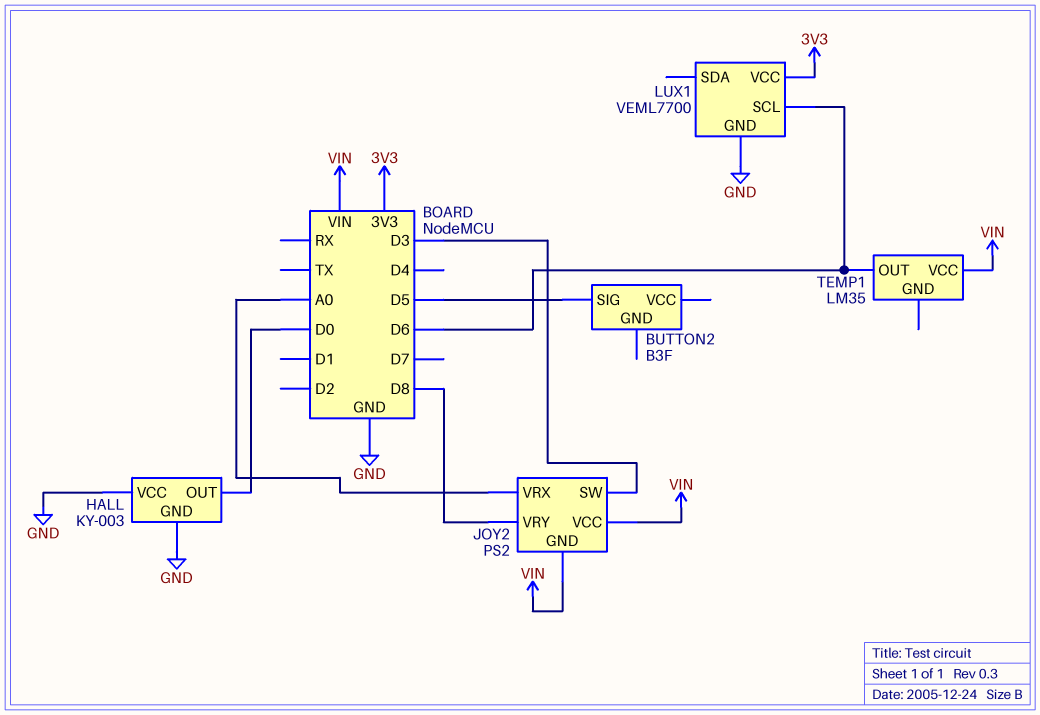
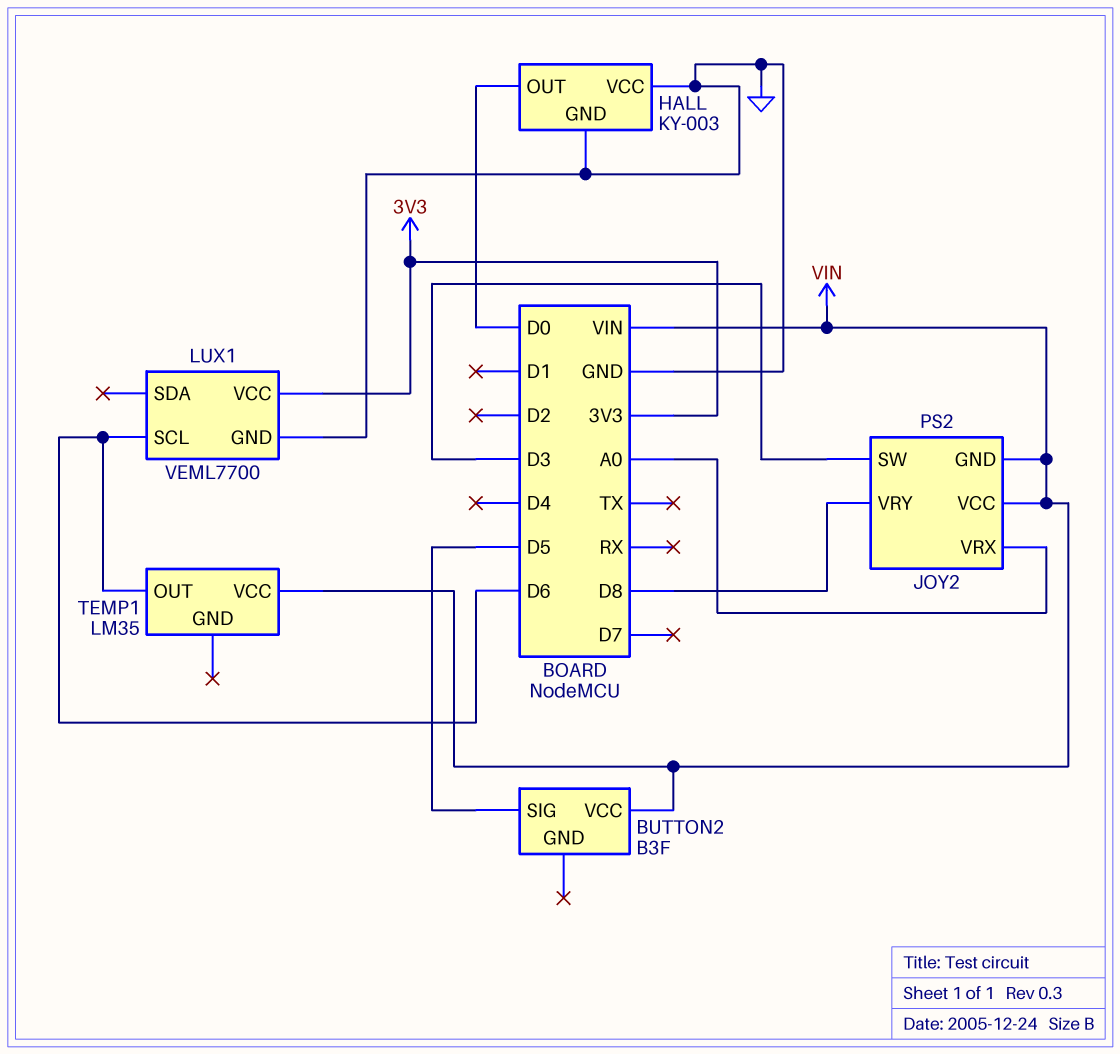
BUTTON2 pin VCC: none -> VIN

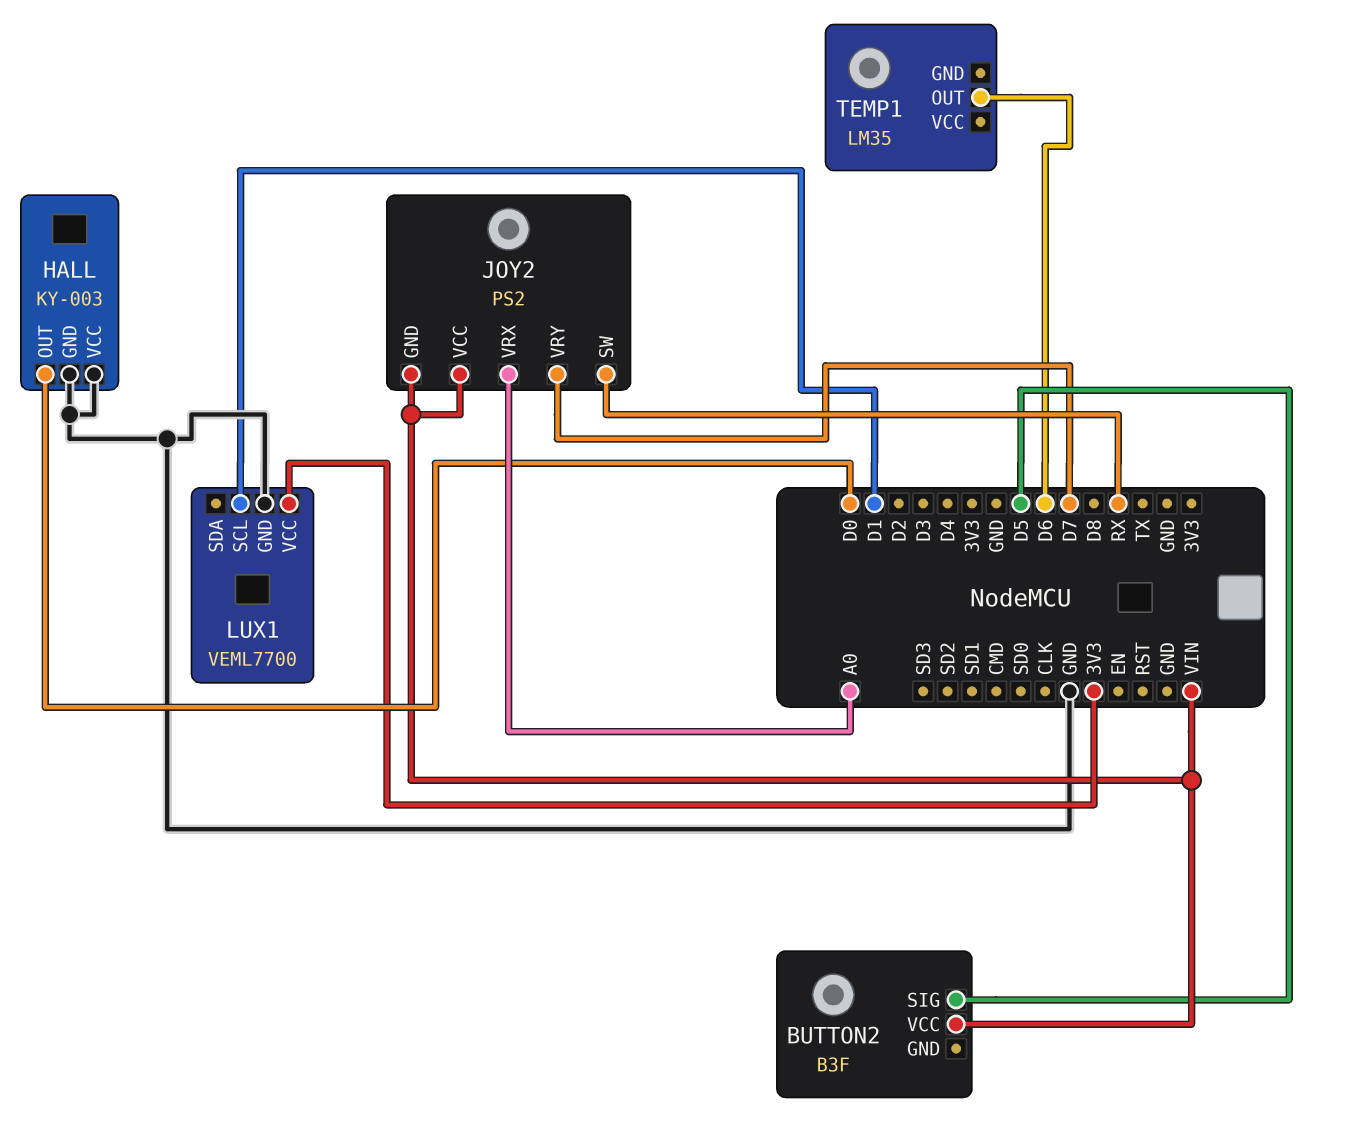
JOY2 pin SW: D3 -> RX
JOY2 pin VRY: D8 -> D7
LUX1 pin SCL: D6 -> D1
TEMP1 pin VCC: VIN -> none

